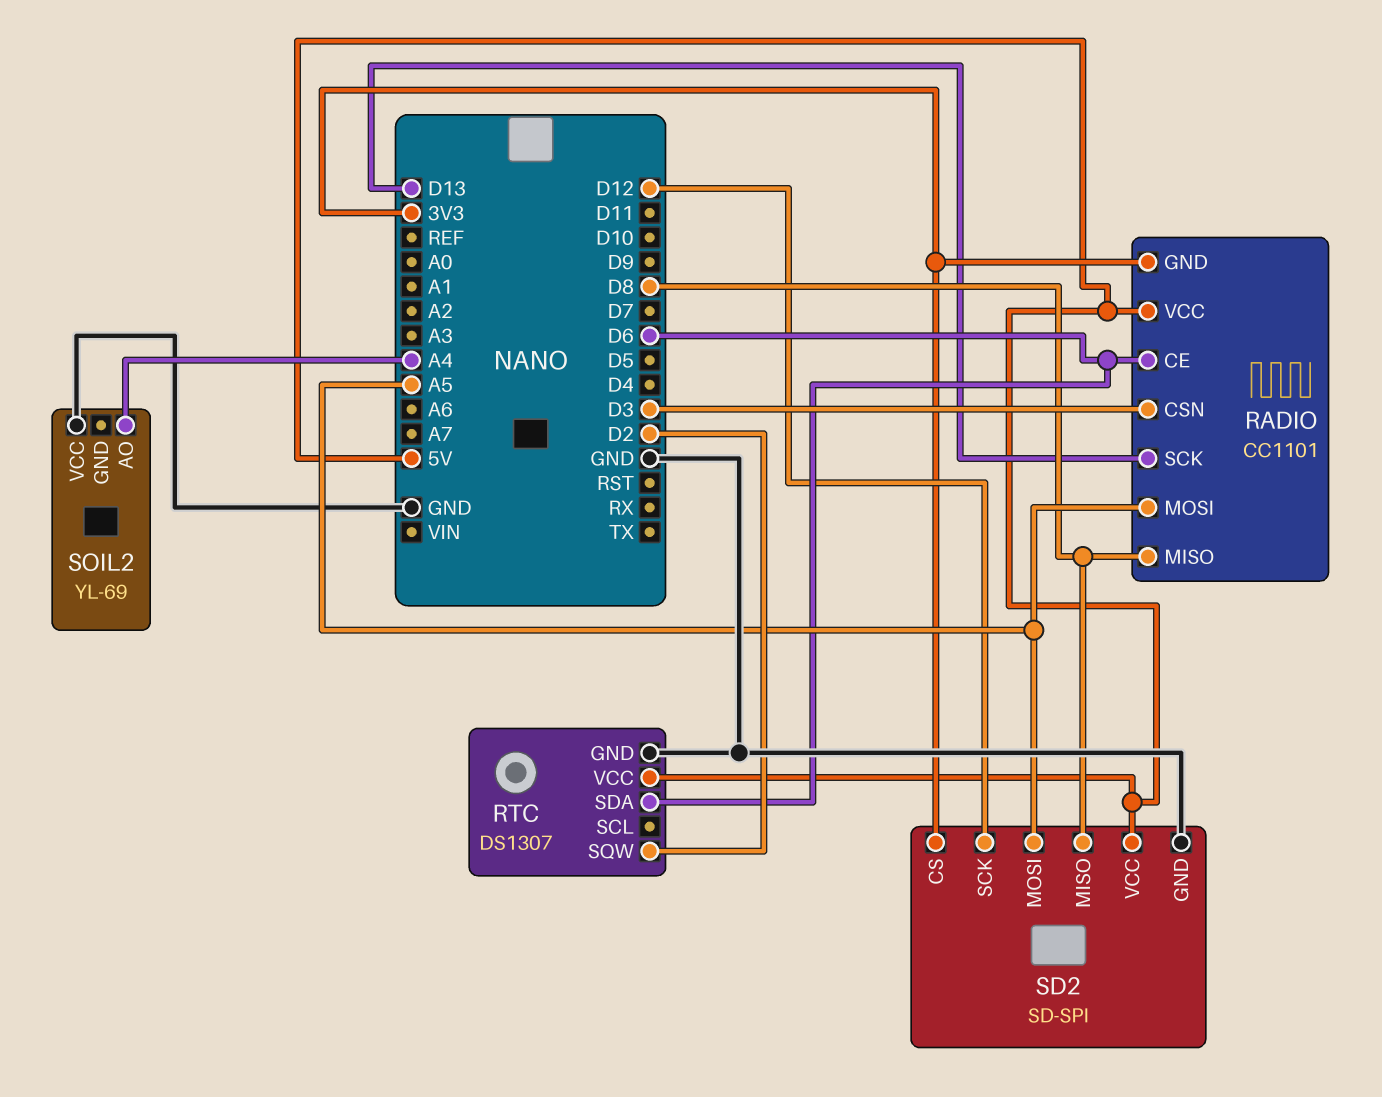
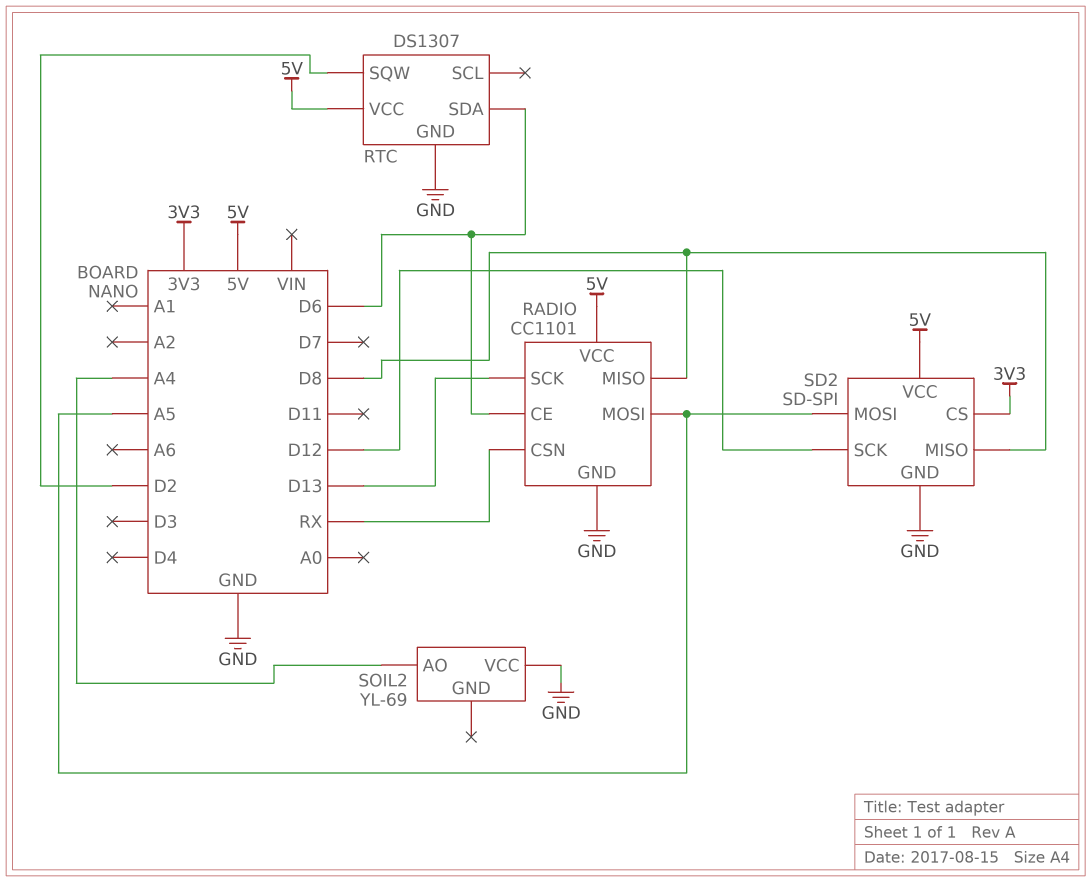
RADIO pin CSN: D3 -> RX
RADIO pin GND: 3V3 -> GND

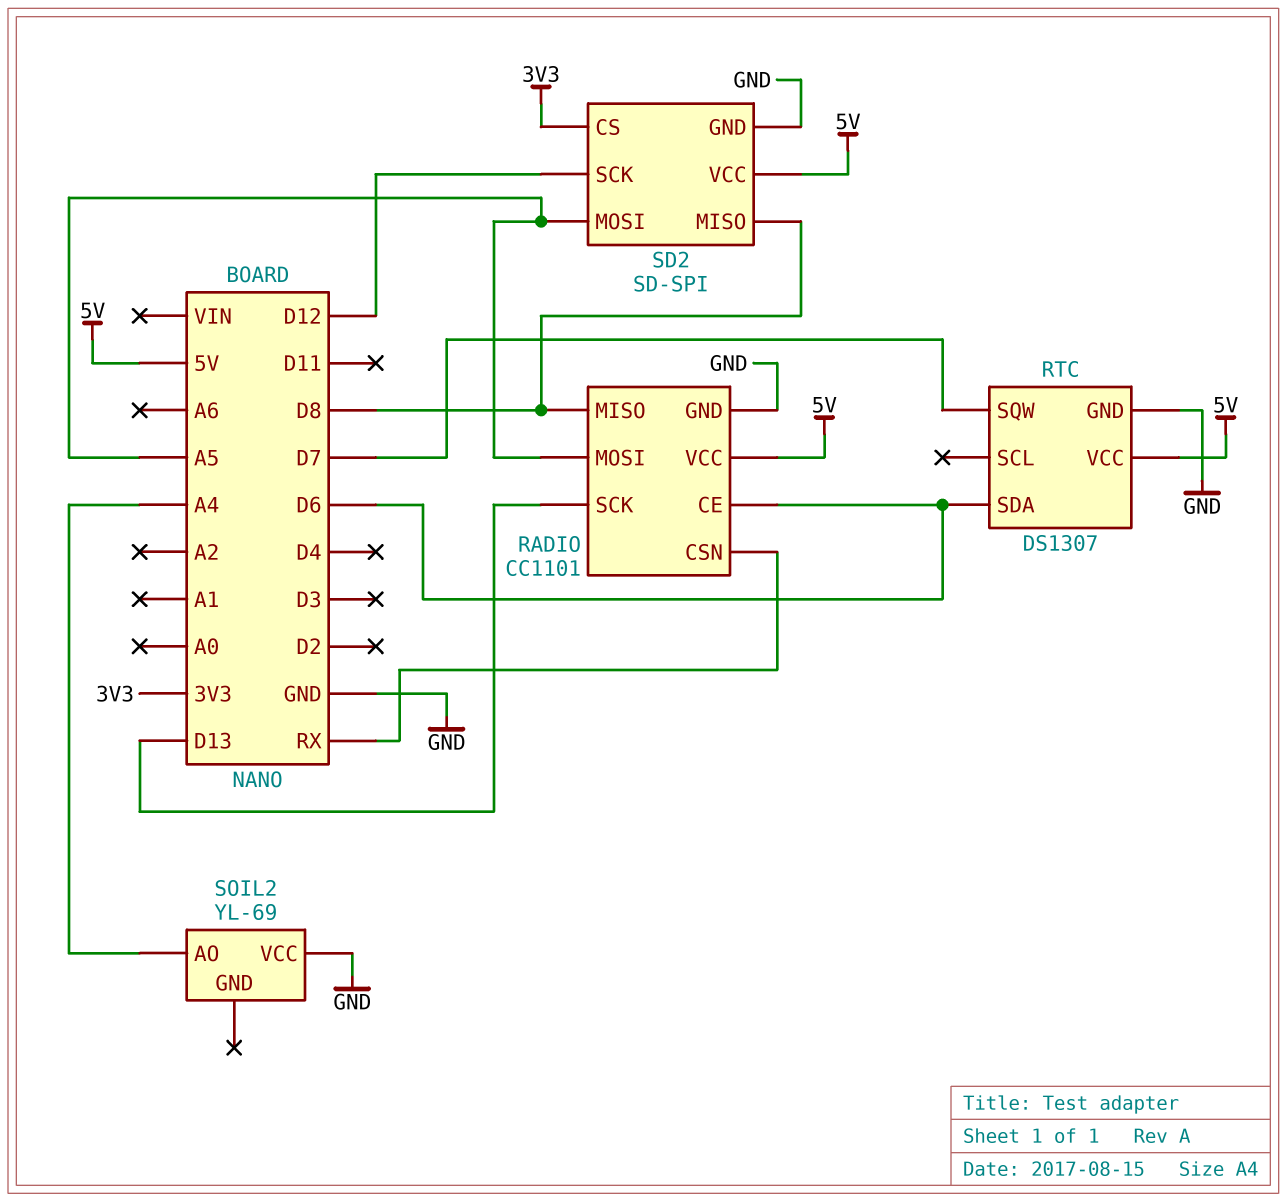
RTC pin SQW: D2 -> D7

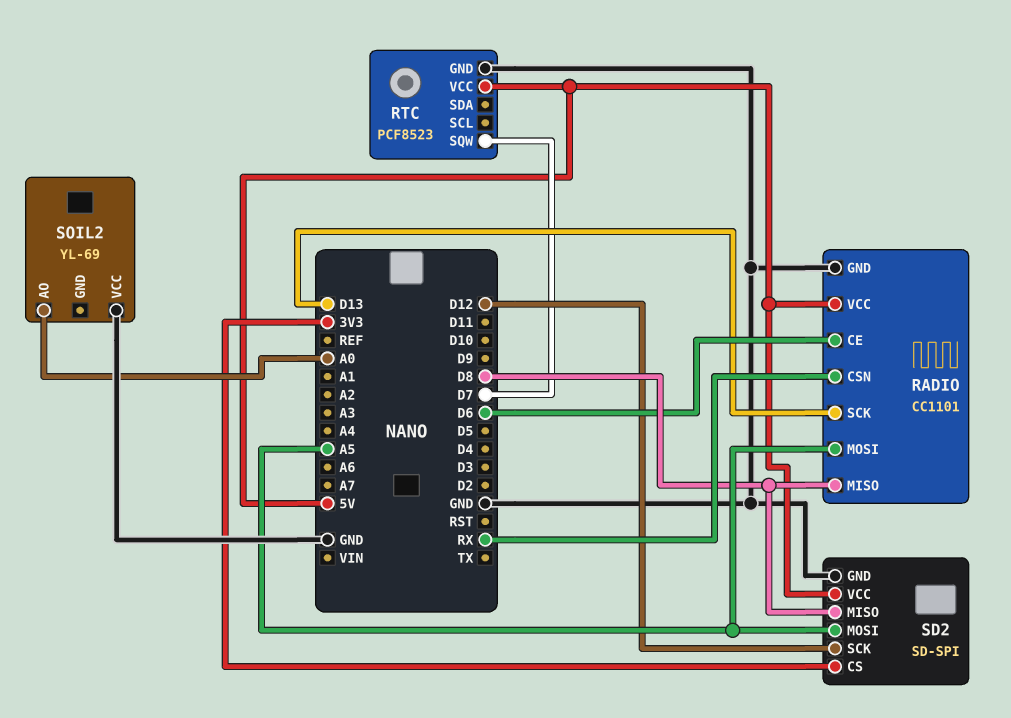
RTC: DS1307 -> PCF8523
RTC pin SDA: D6 -> none
SOIL2 pin AO: A4 -> A0

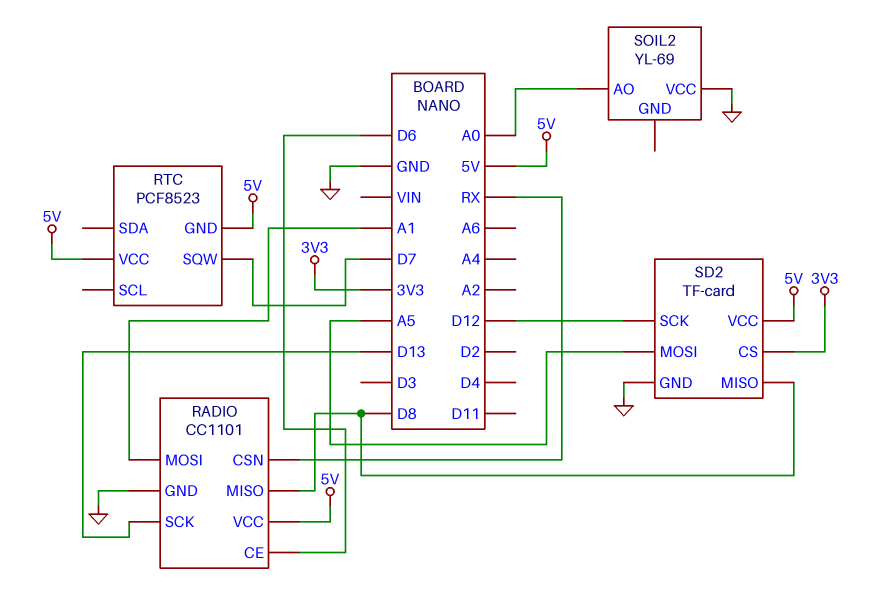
RADIO pin MOSI: A5 -> A1
RTC pin GND: GND -> 5V
SD2: SD-SPI -> TF-card

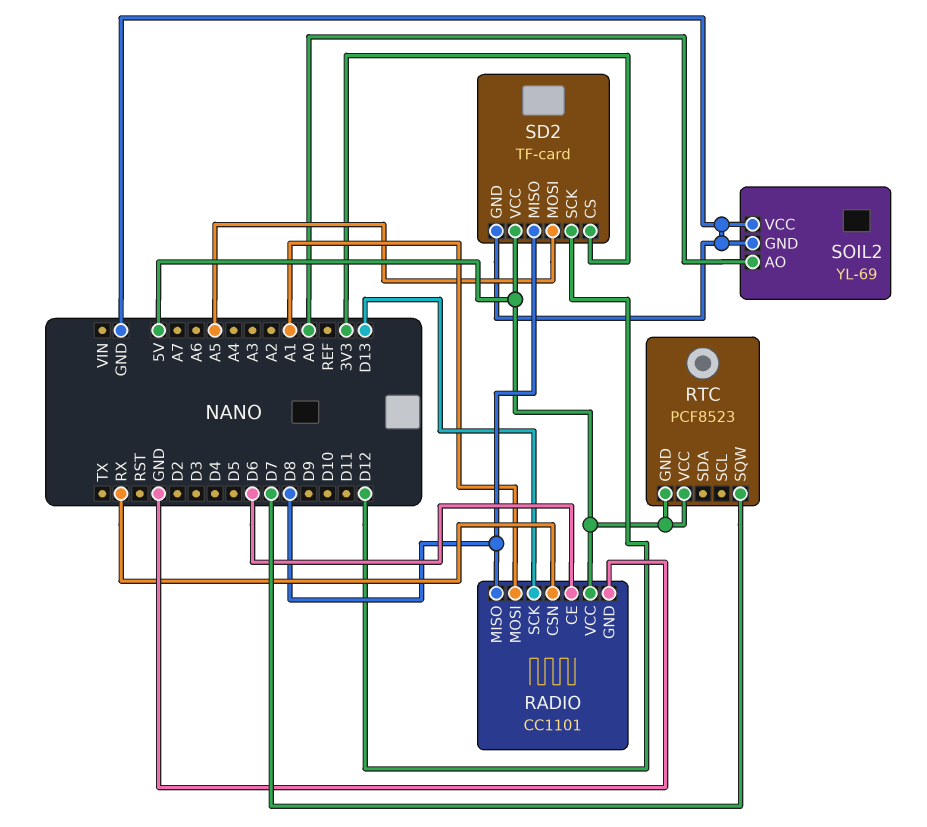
SOIL2 pin GND: none -> GND

